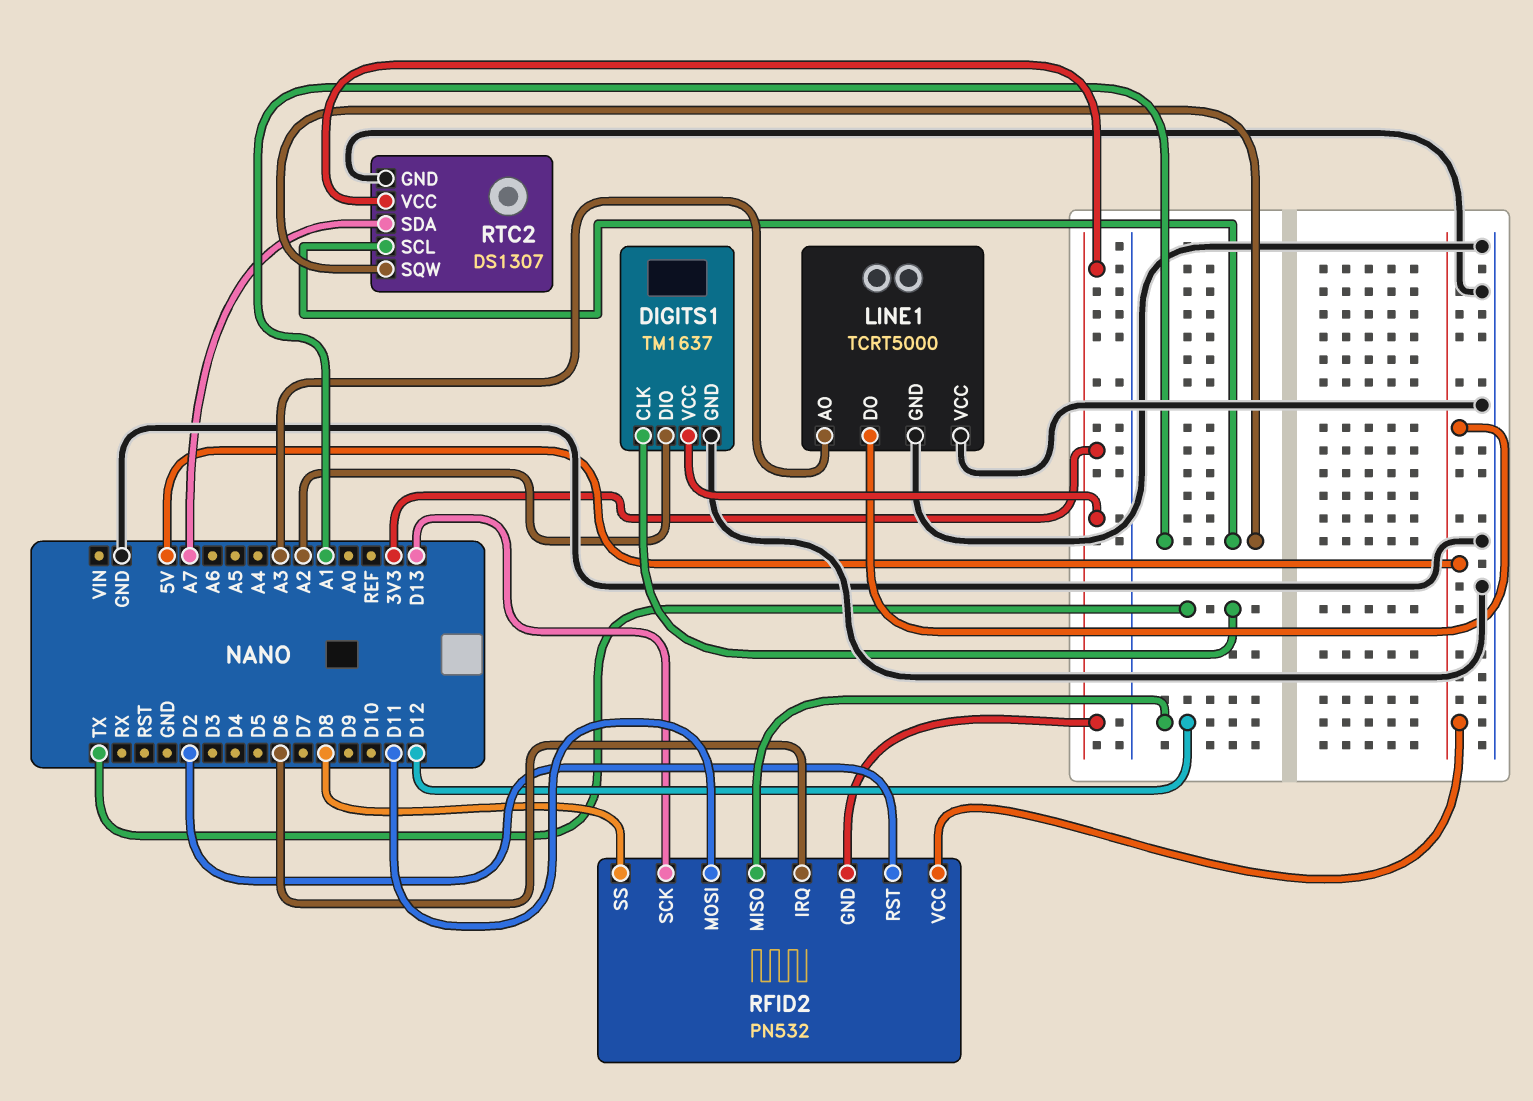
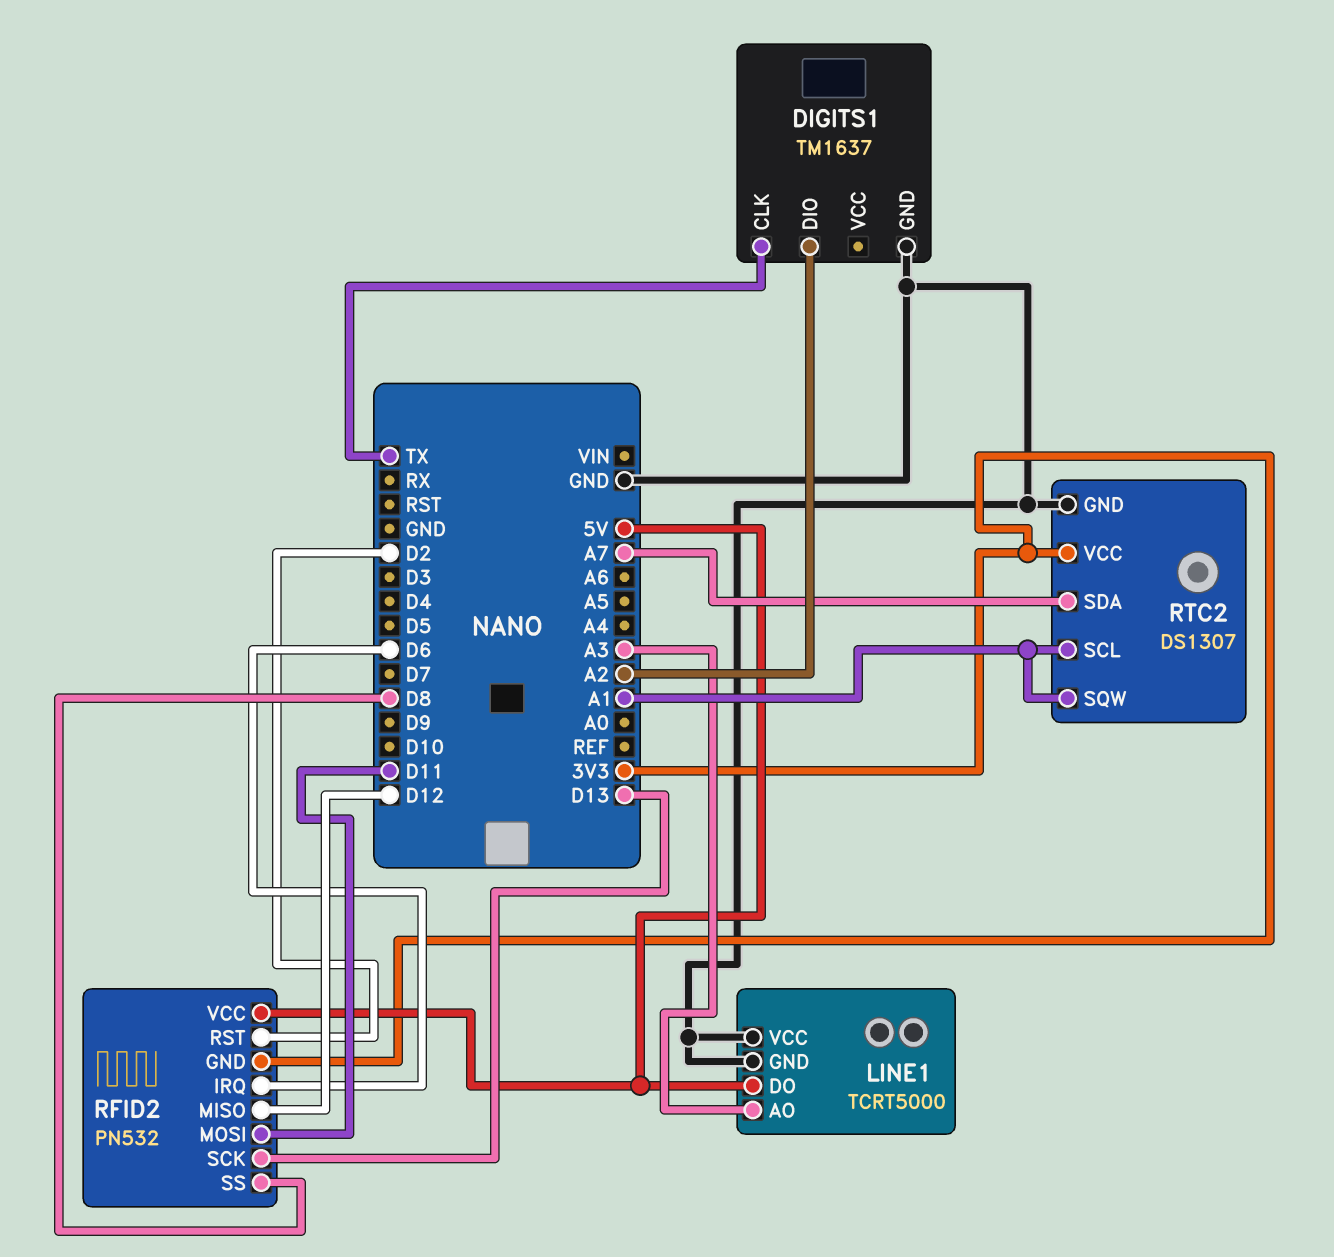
DIGITS1 pin VCC: 3V3 -> none

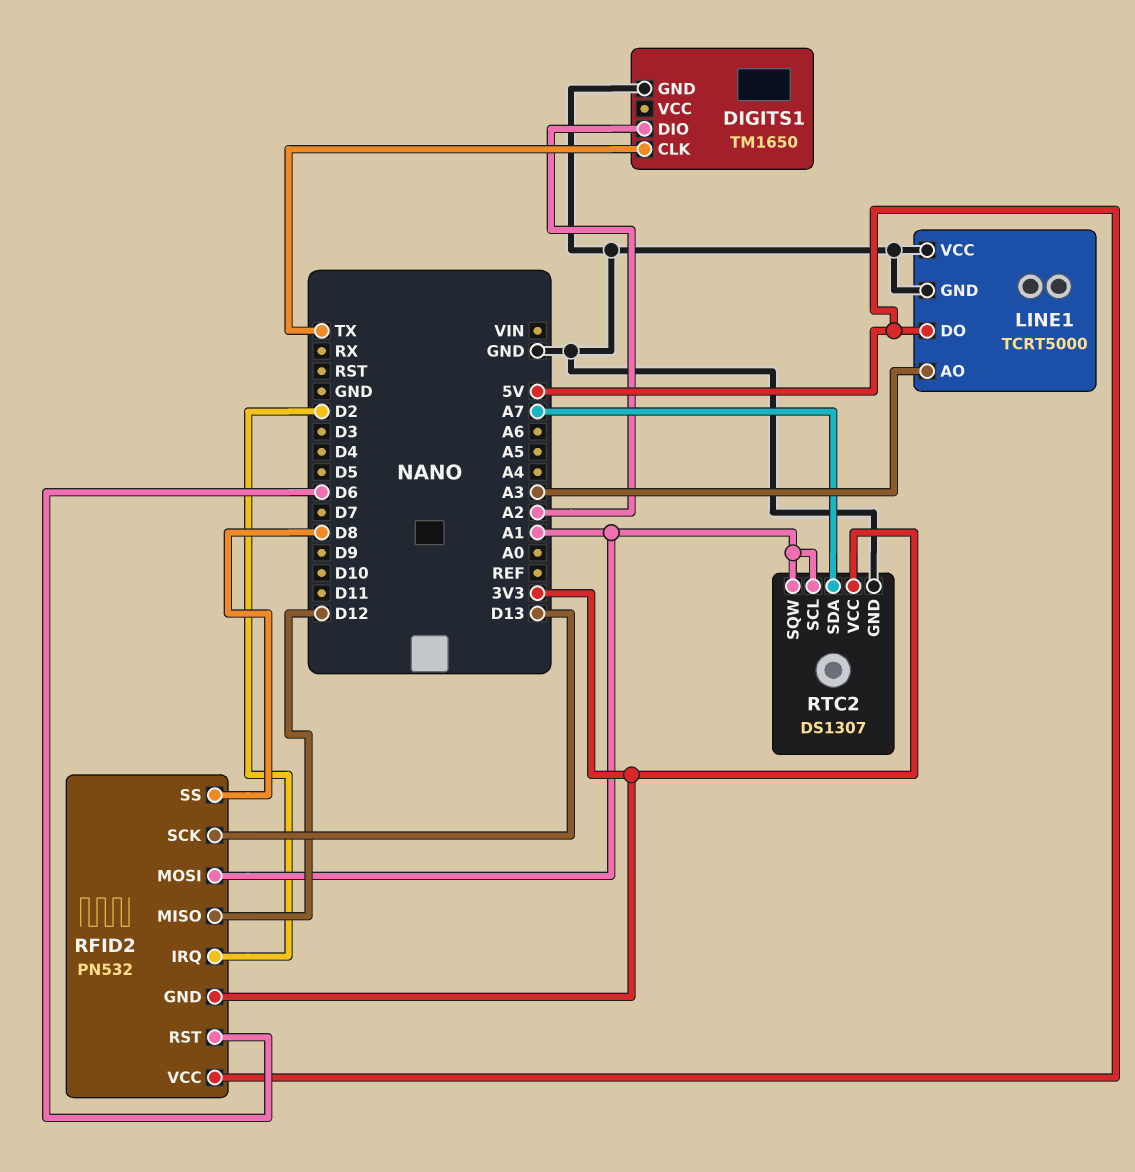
DIGITS1: TM1637 -> TM1650
RFID2 pin IRQ: D6 -> D2
RFID2 pin MOSI: D11 -> A1
RFID2 pin RST: D2 -> D6

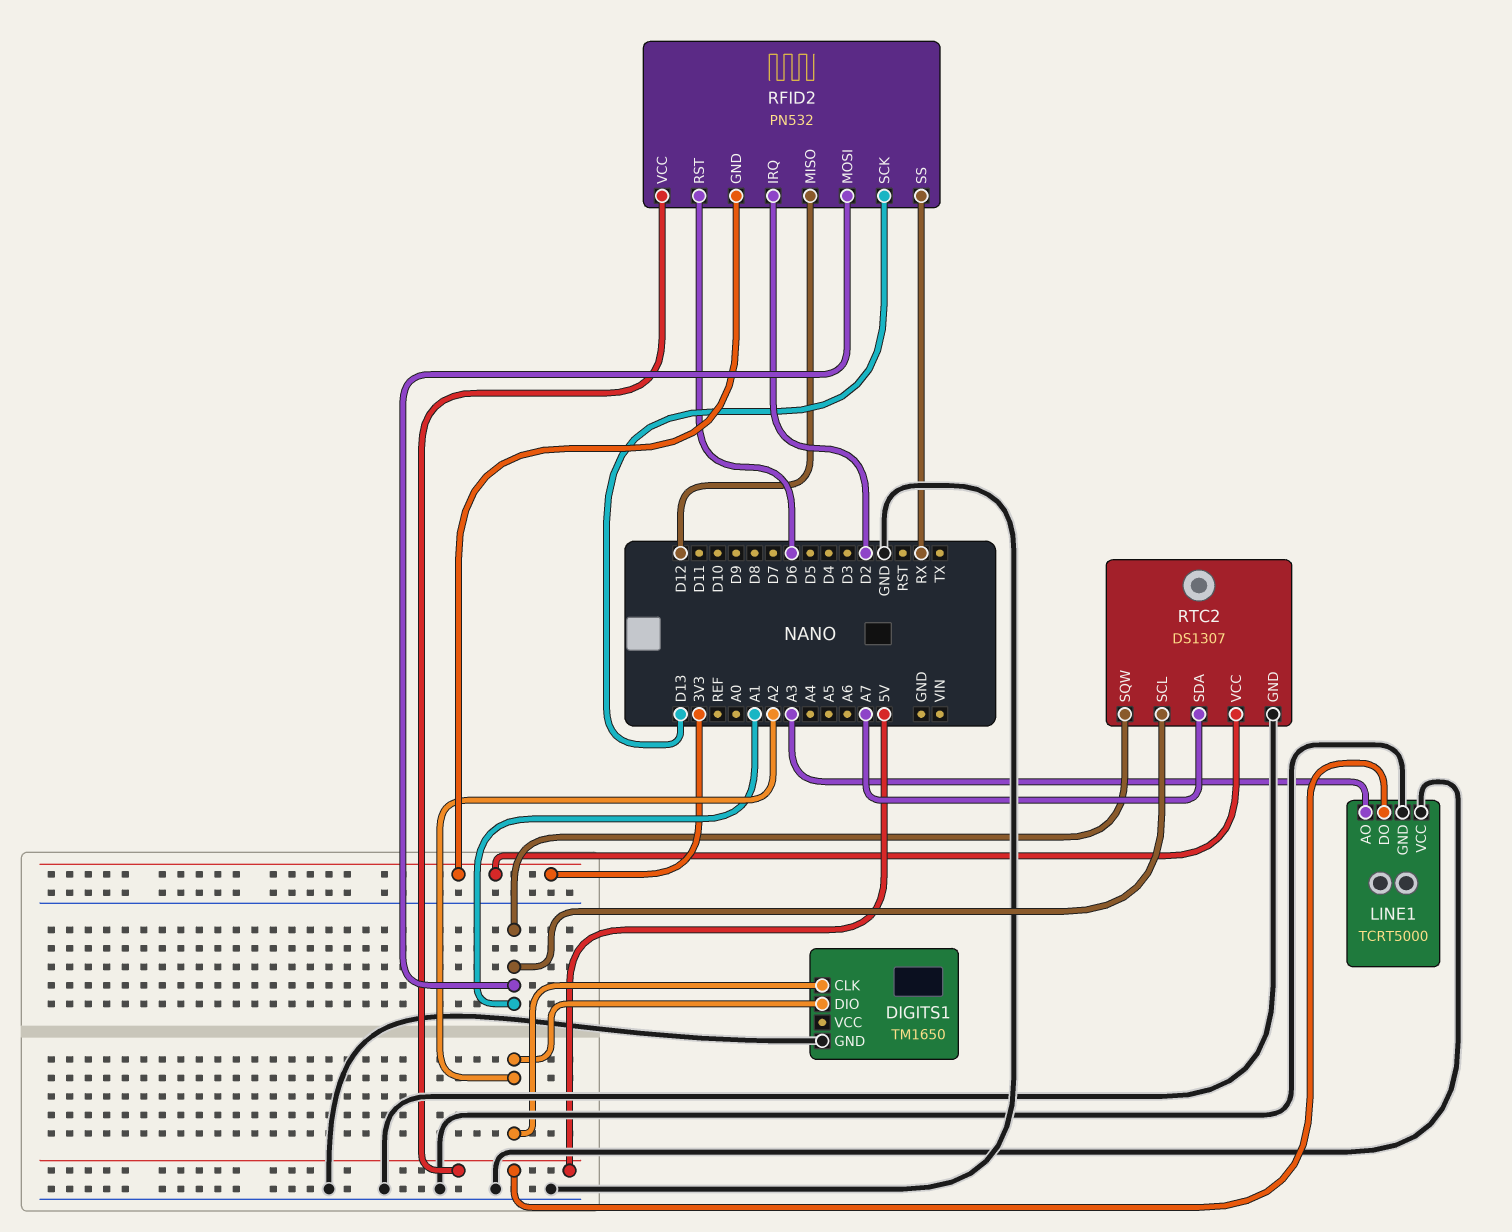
DIGITS1 pin CLK: TX -> A2
RFID2 pin SS: D8 -> RX

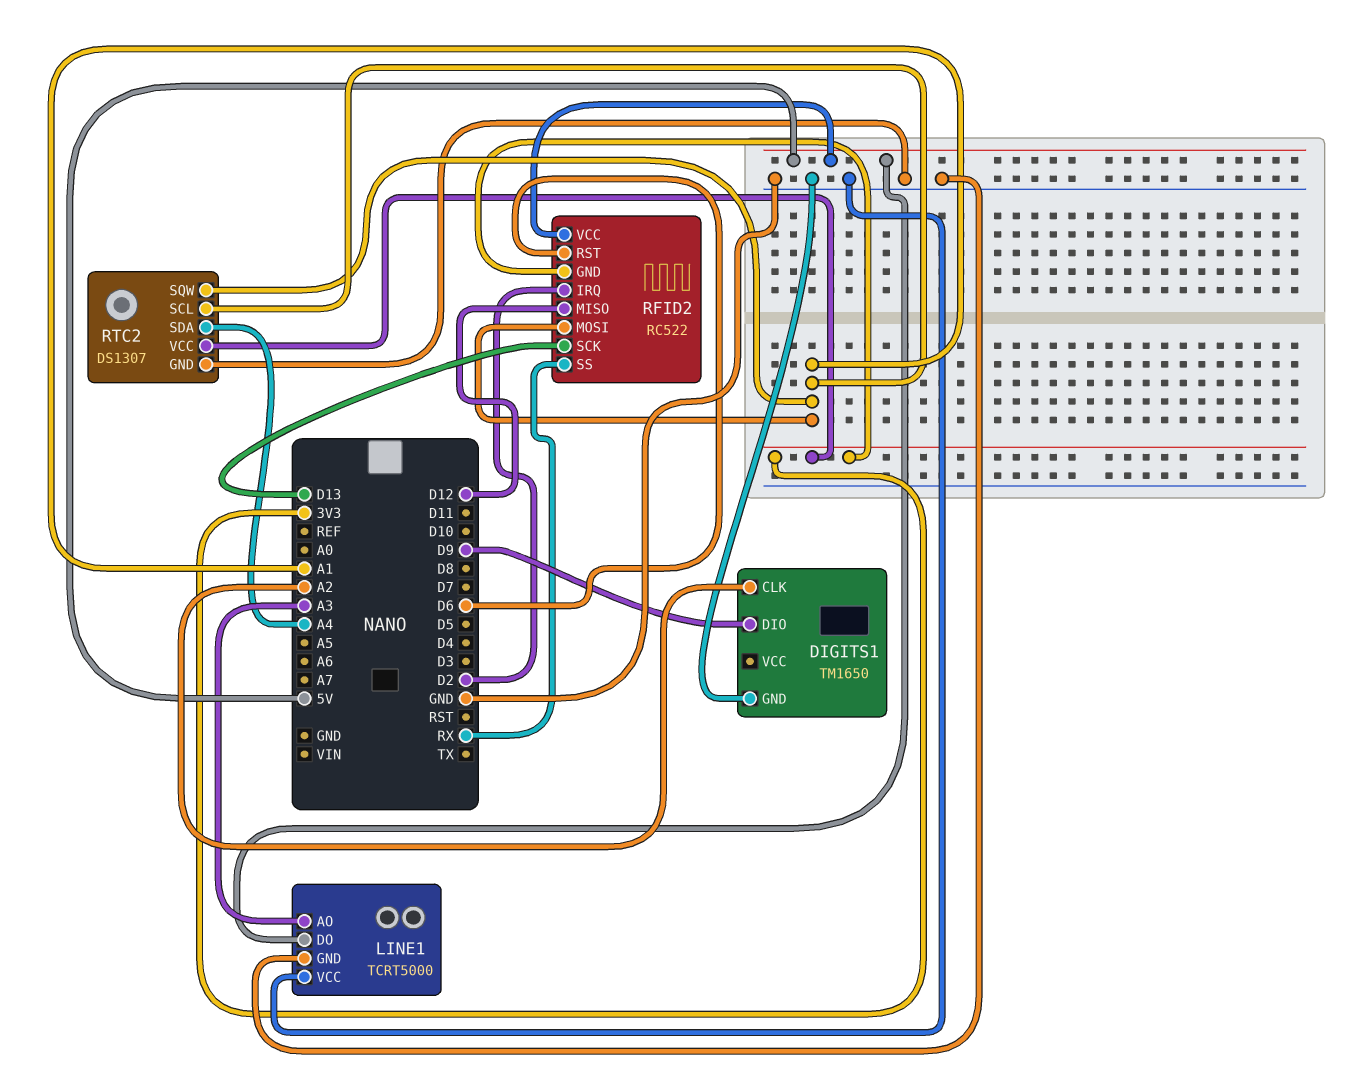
DIGITS1 pin DIO: A2 -> D9
RFID2: PN532 -> RC522
RTC2 pin SDA: A7 -> A4

